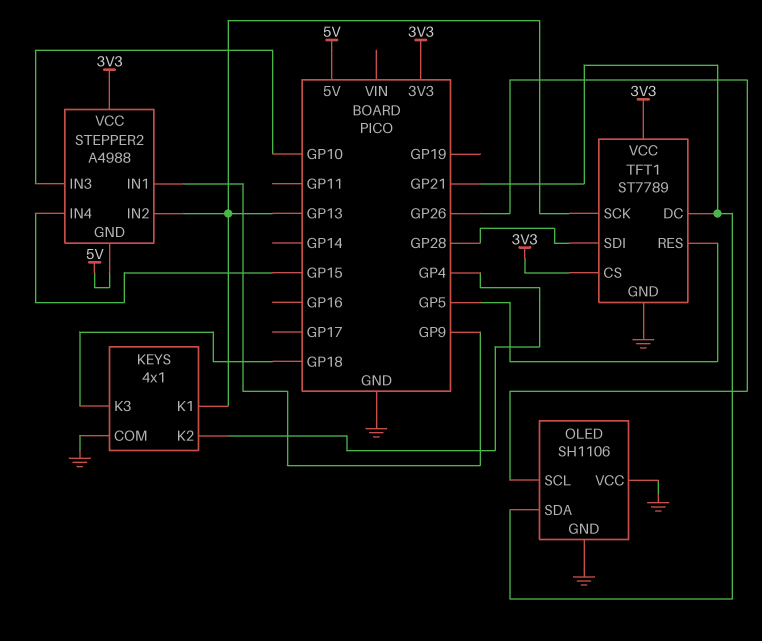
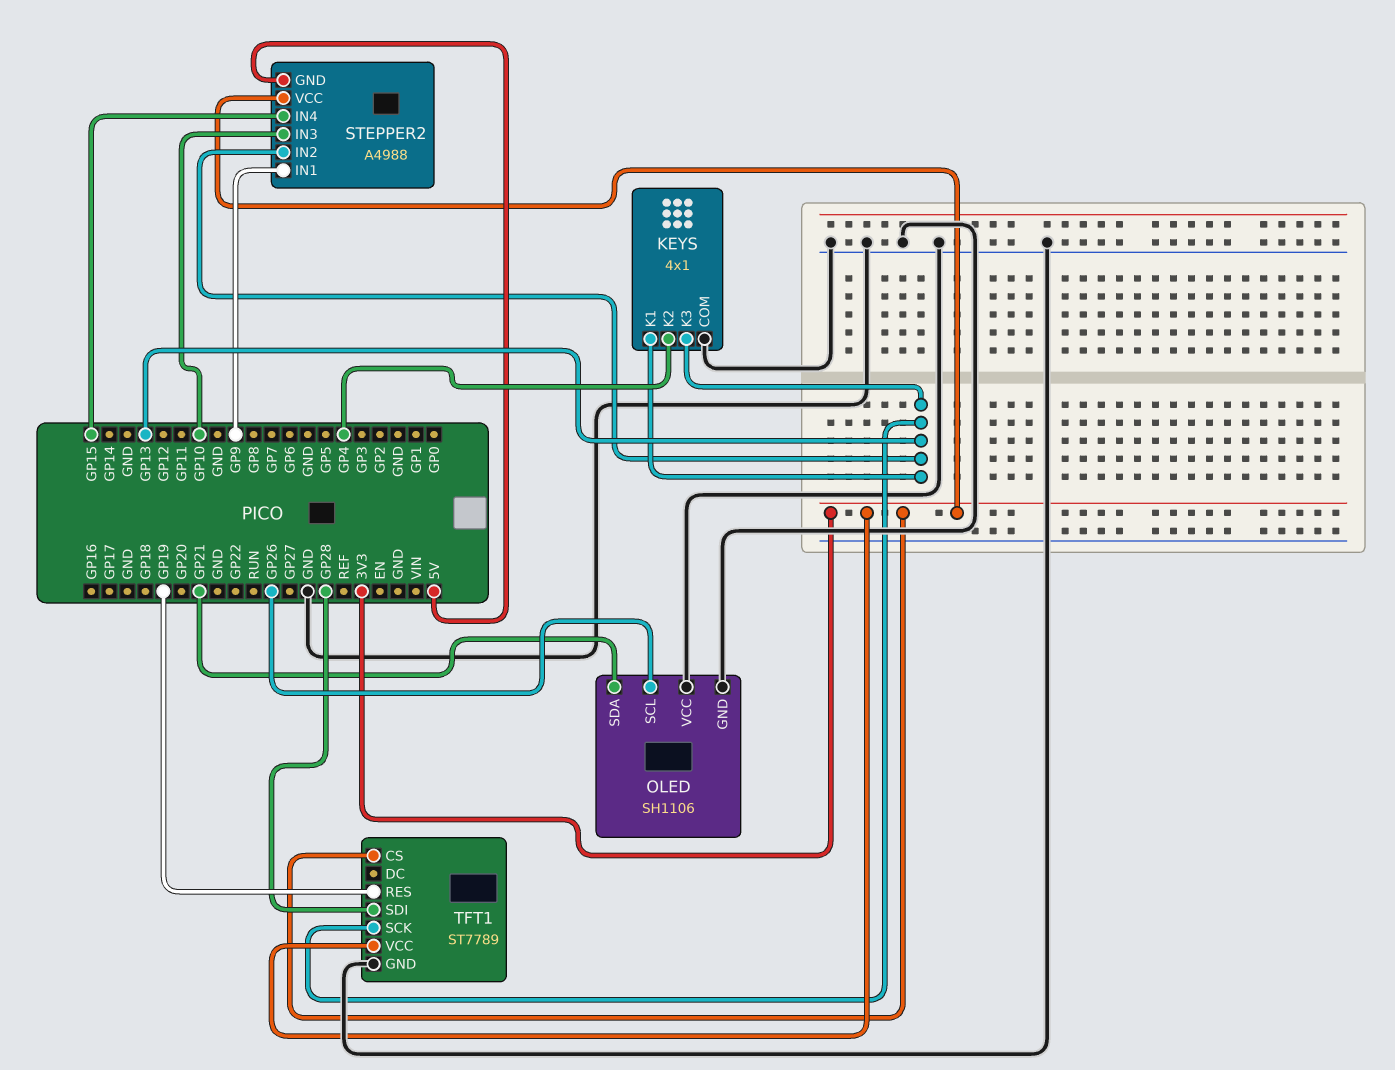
KEYS pin K3: GP18 -> GP13
TFT1 pin DC: GP21 -> none
TFT1 pin RES: GP5 -> GP19

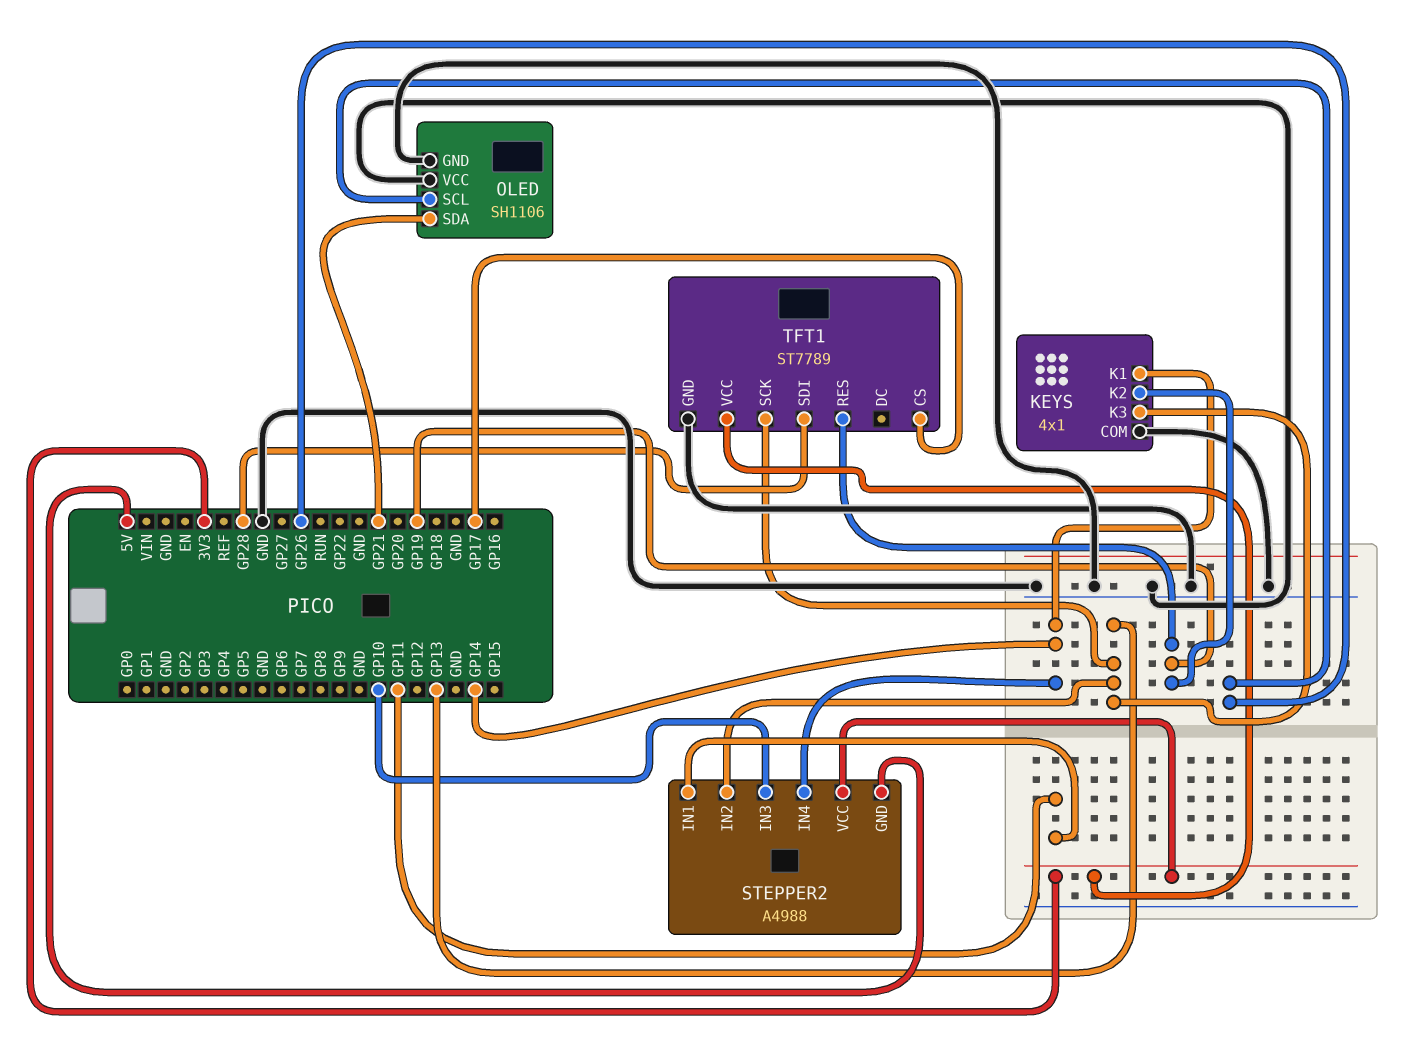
KEYS pin K1: GP13 -> GP14
KEYS pin K2: GP4 -> GP19
STEPPER2 pin IN1: GP9 -> GP11
STEPPER2 pin IN4: GP15 -> GP14
TFT1 pin CS: 3V3 -> GP17

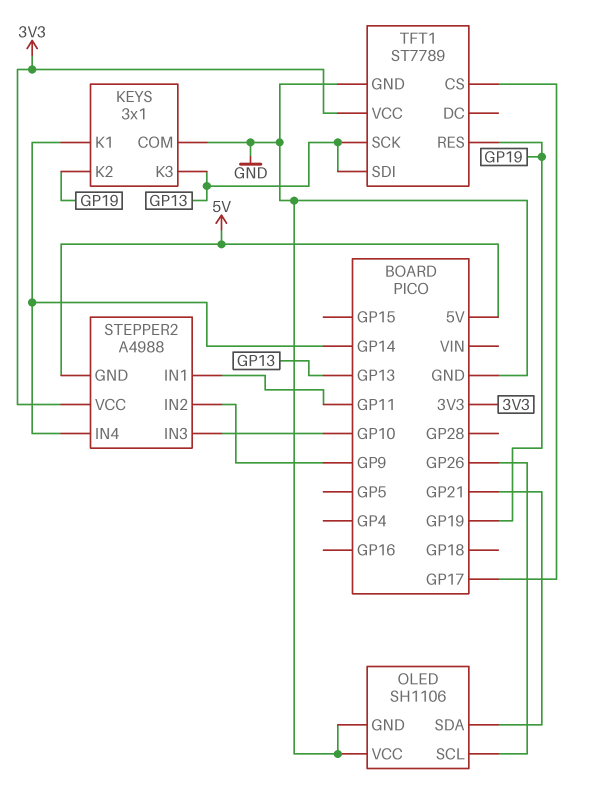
KEYS: 4x1 -> 3x1
STEPPER2 pin IN2: GP13 -> GP9
TFT1 pin SDI: GP28 -> GP13

